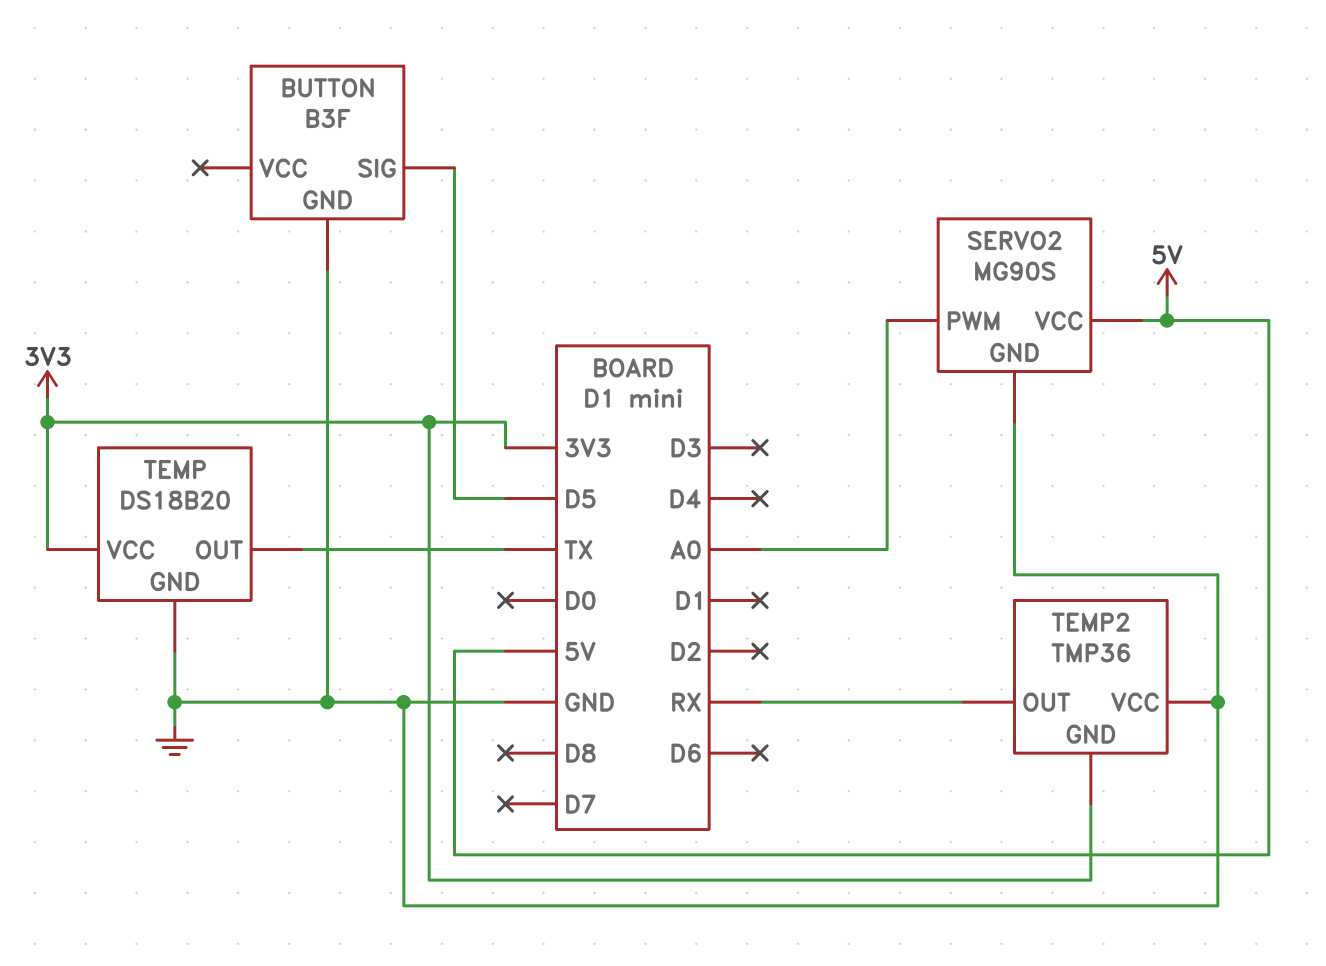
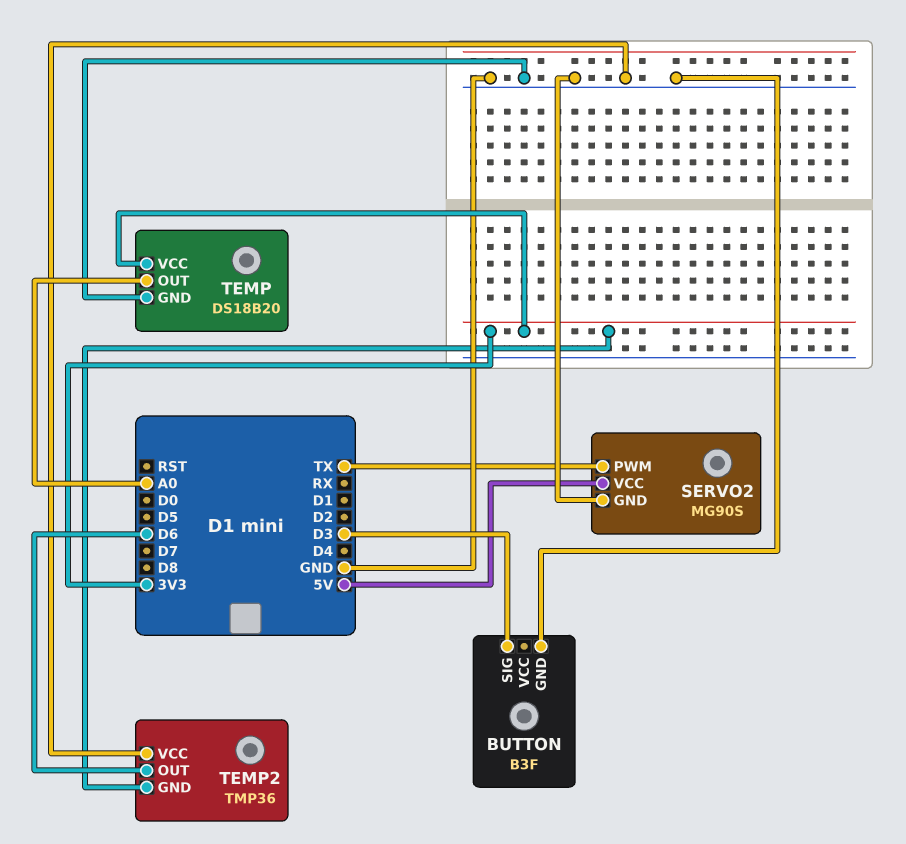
BUTTON pin SIG: D5 -> D3
SERVO2 pin PWM: A0 -> TX
TEMP pin OUT: TX -> A0
TEMP2 pin OUT: RX -> D6

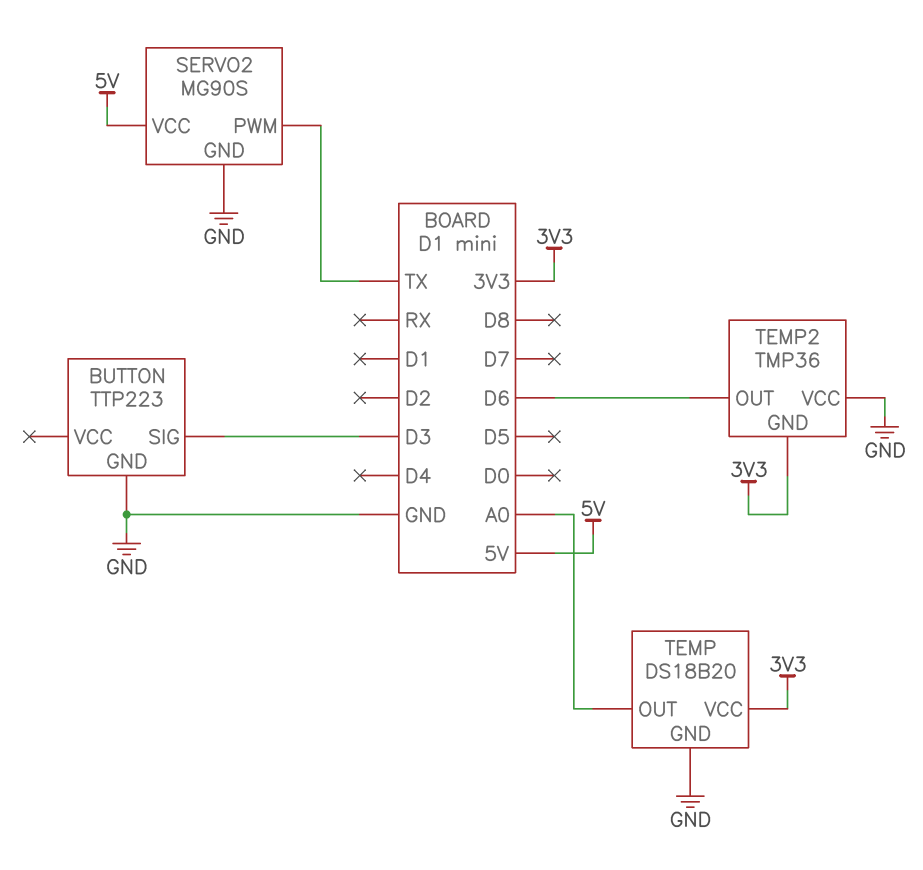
BUTTON: B3F -> TTP223

